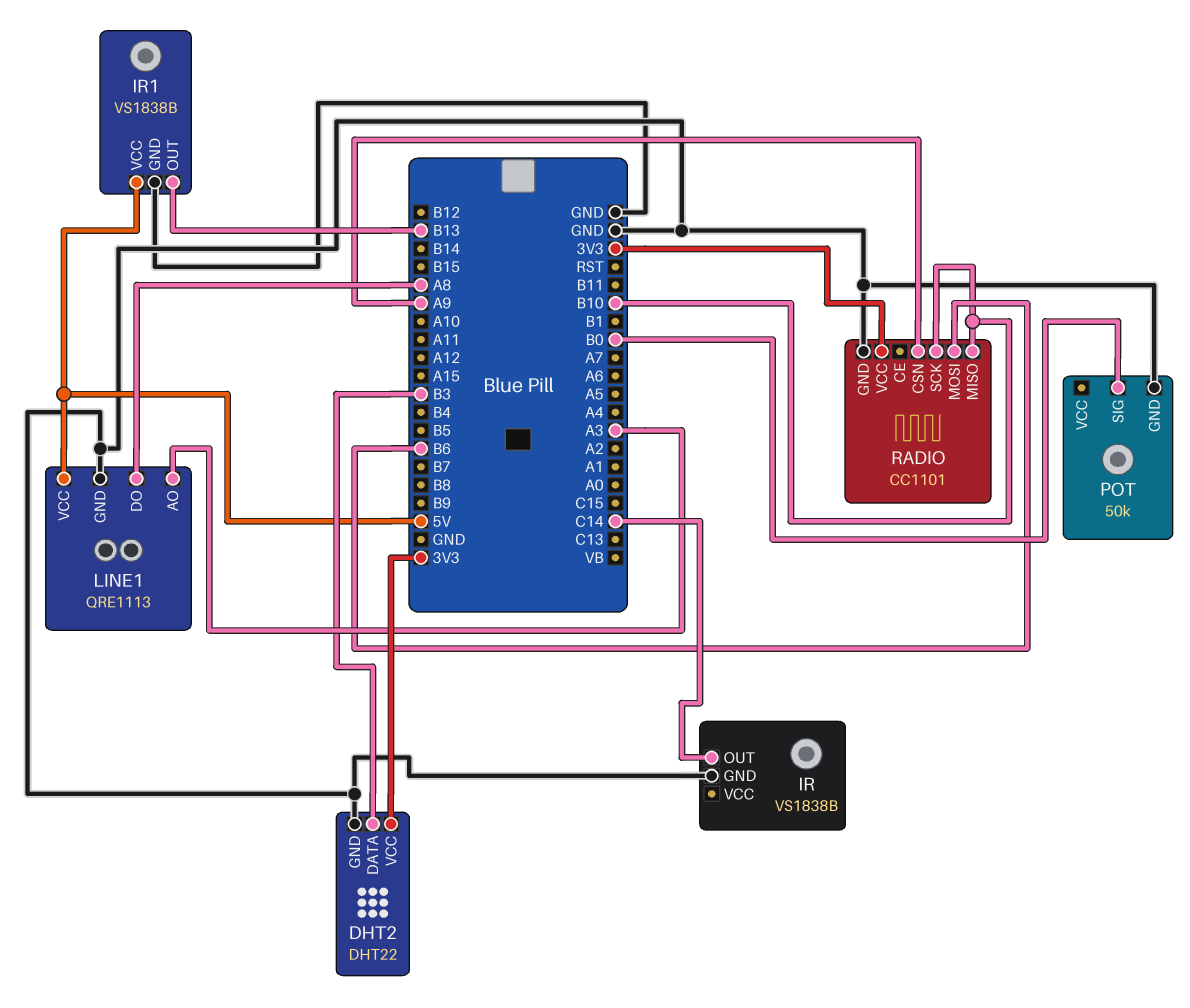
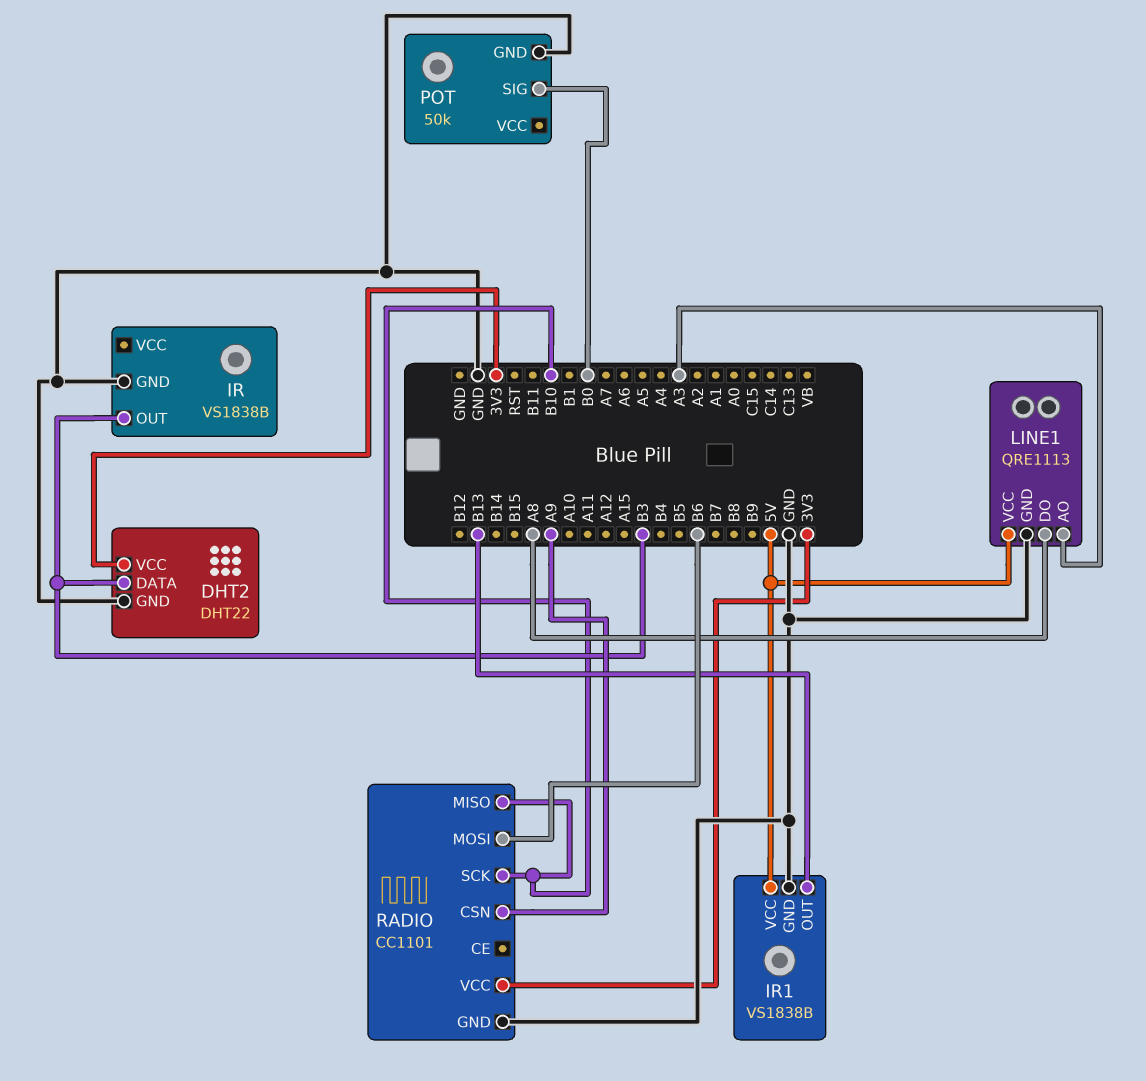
IR pin OUT: C14 -> B3

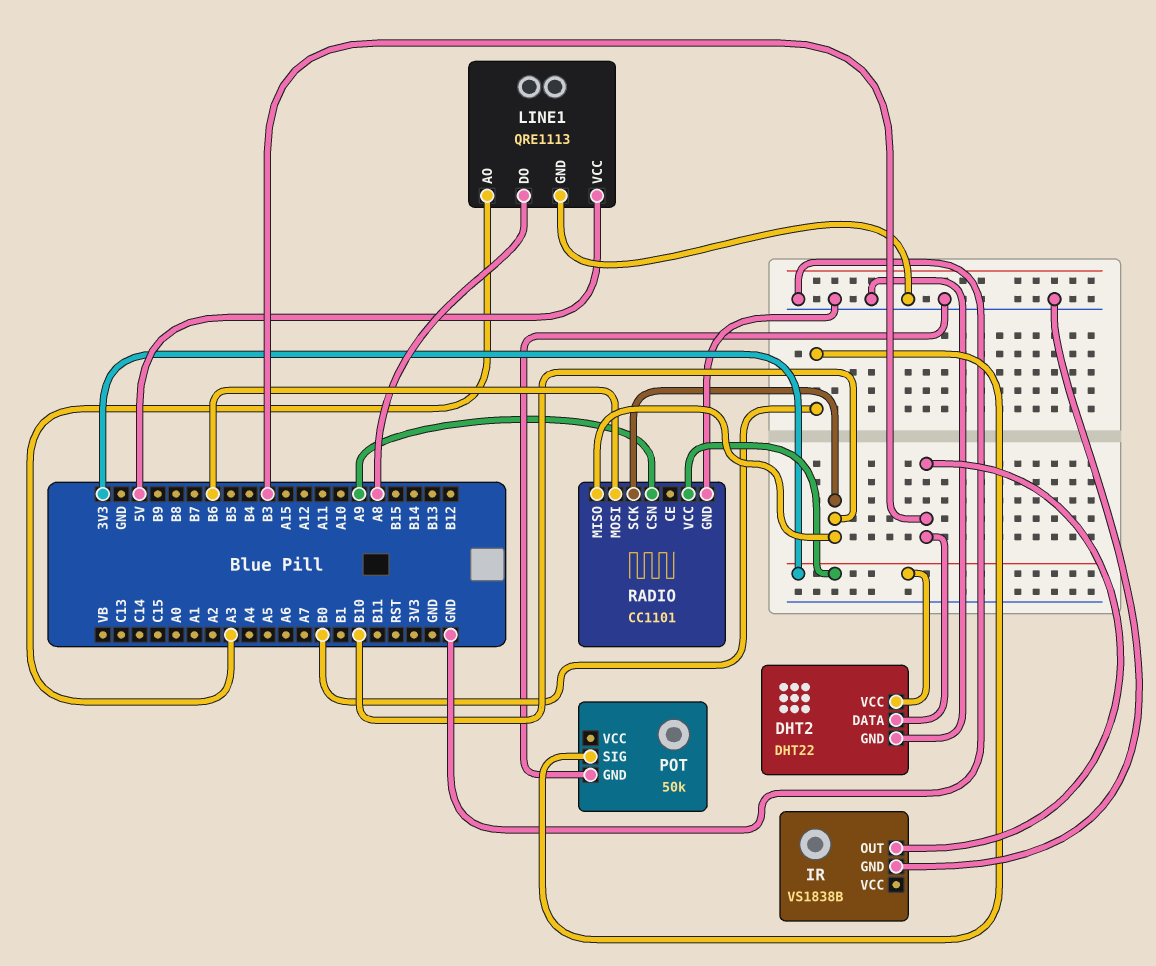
IR1: VS1838B -> none
IR1 pin GND: GND -> none
IR1 pin OUT: B13 -> none
IR1 pin VCC: 5V -> none

